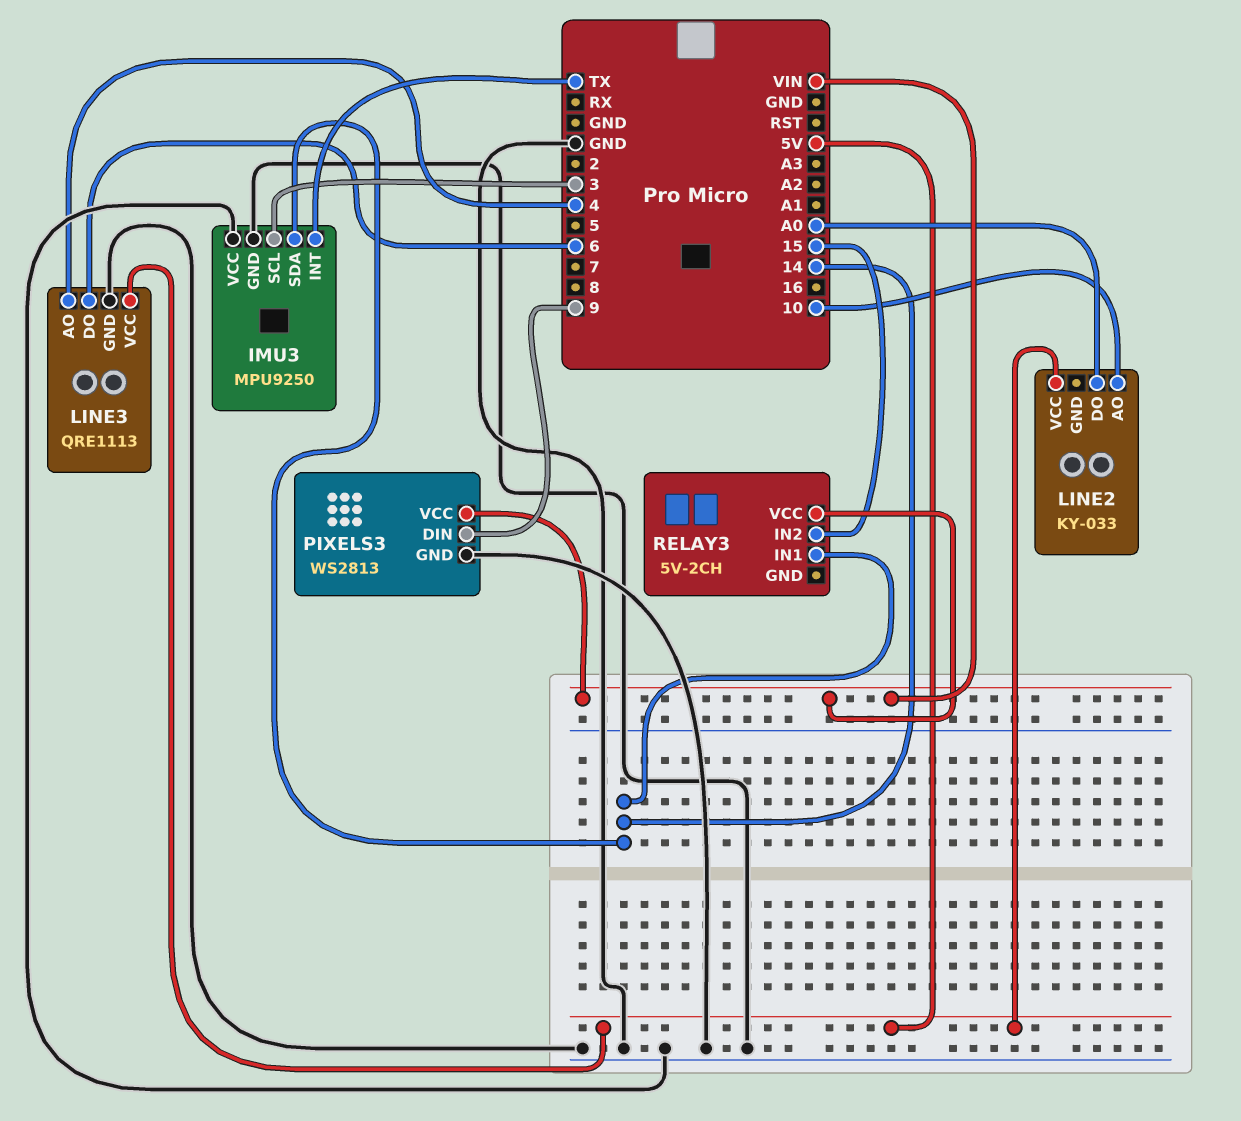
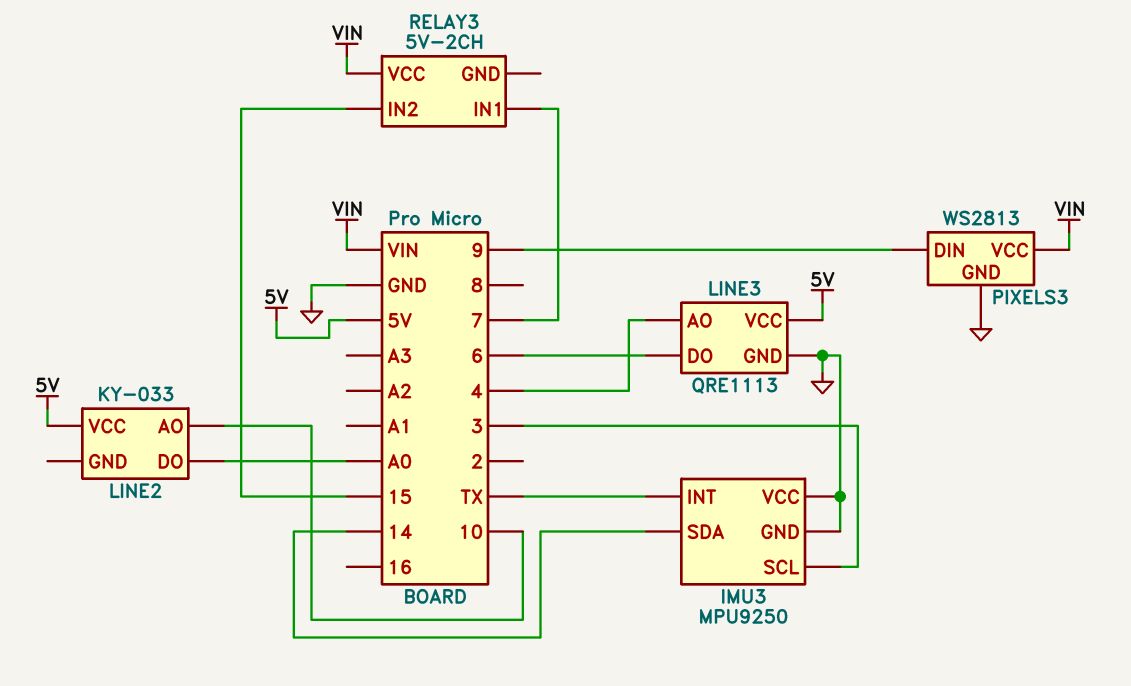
RELAY3 pin IN1: 14 -> 7

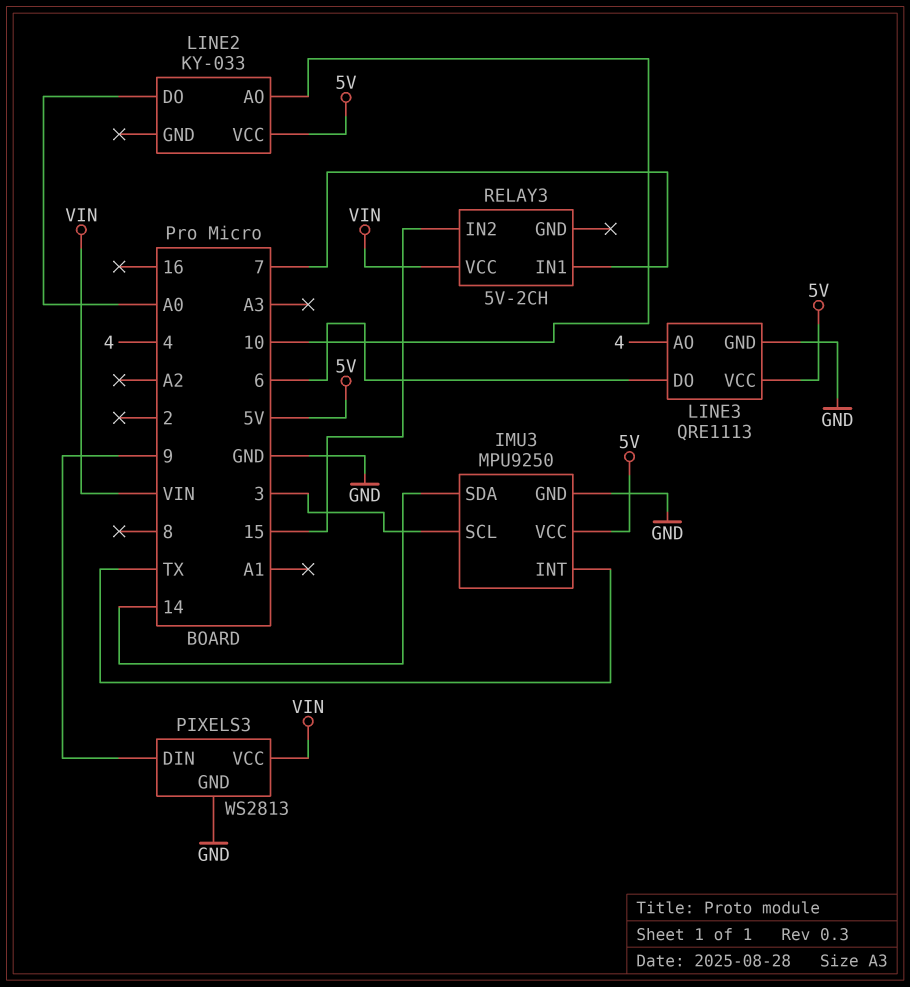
IMU3 pin VCC: GND -> 5V

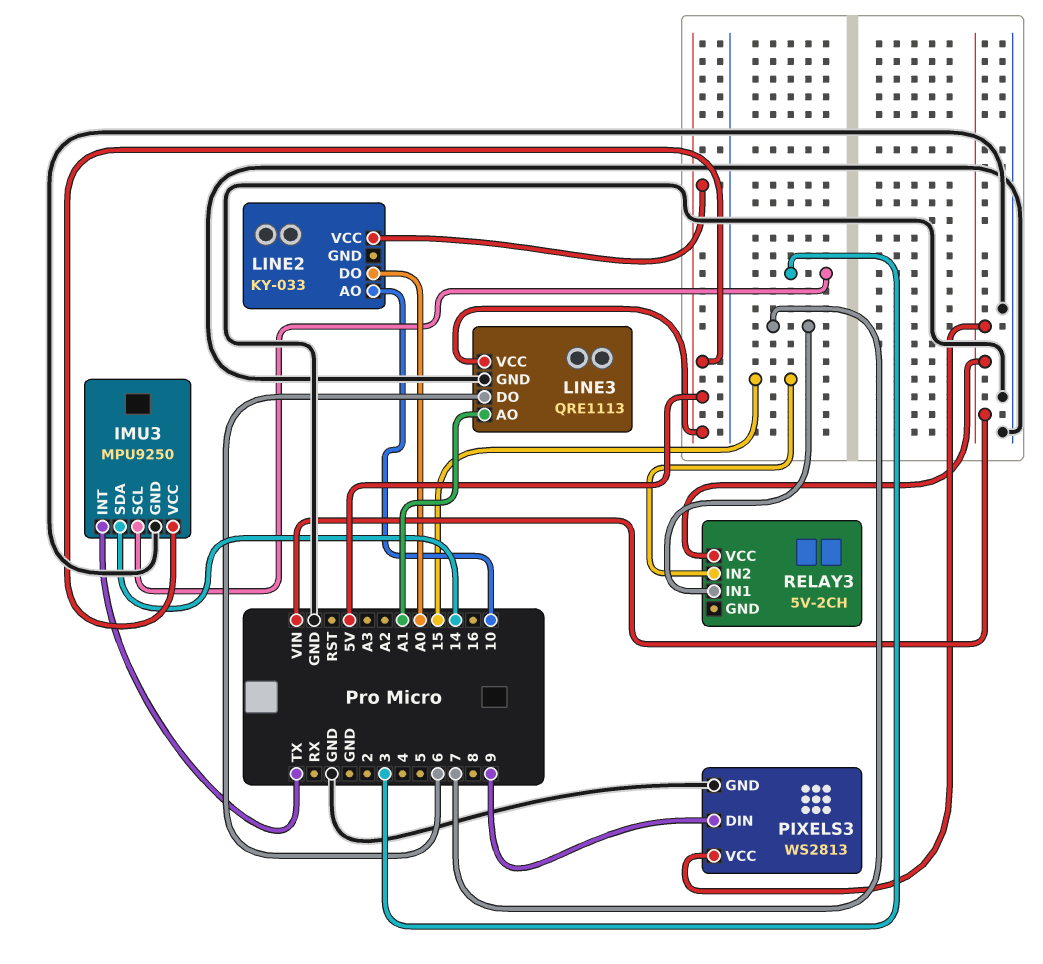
LINE3 pin AO: 4 -> A1

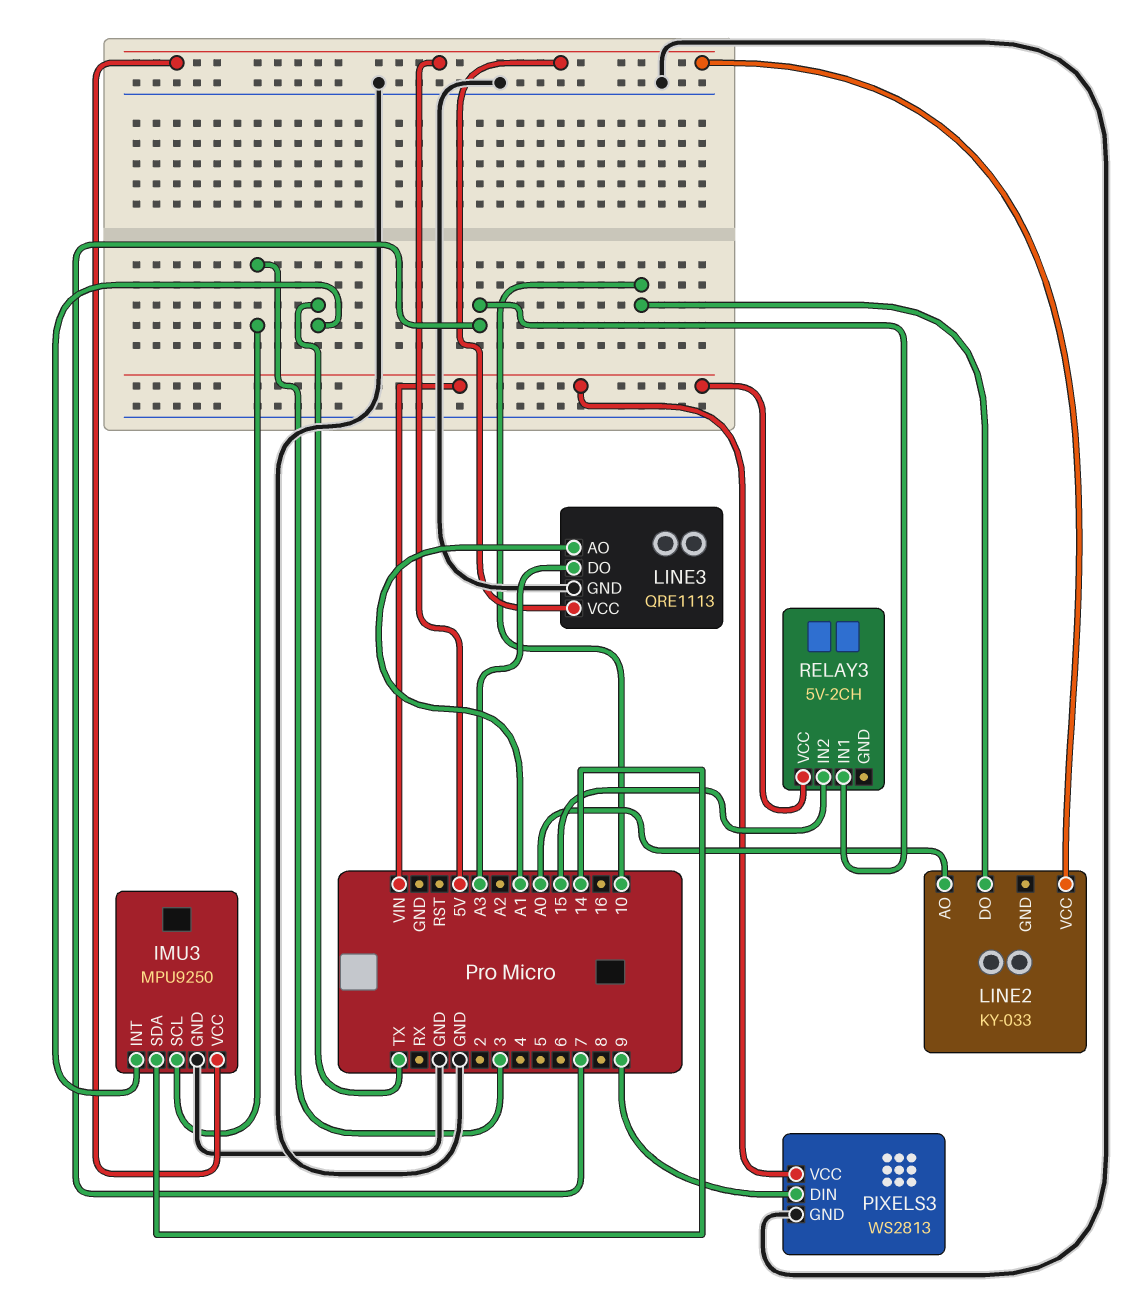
LINE2 pin AO: 10 -> A0
LINE2 pin DO: A0 -> 10
LINE3 pin DO: 6 -> A3

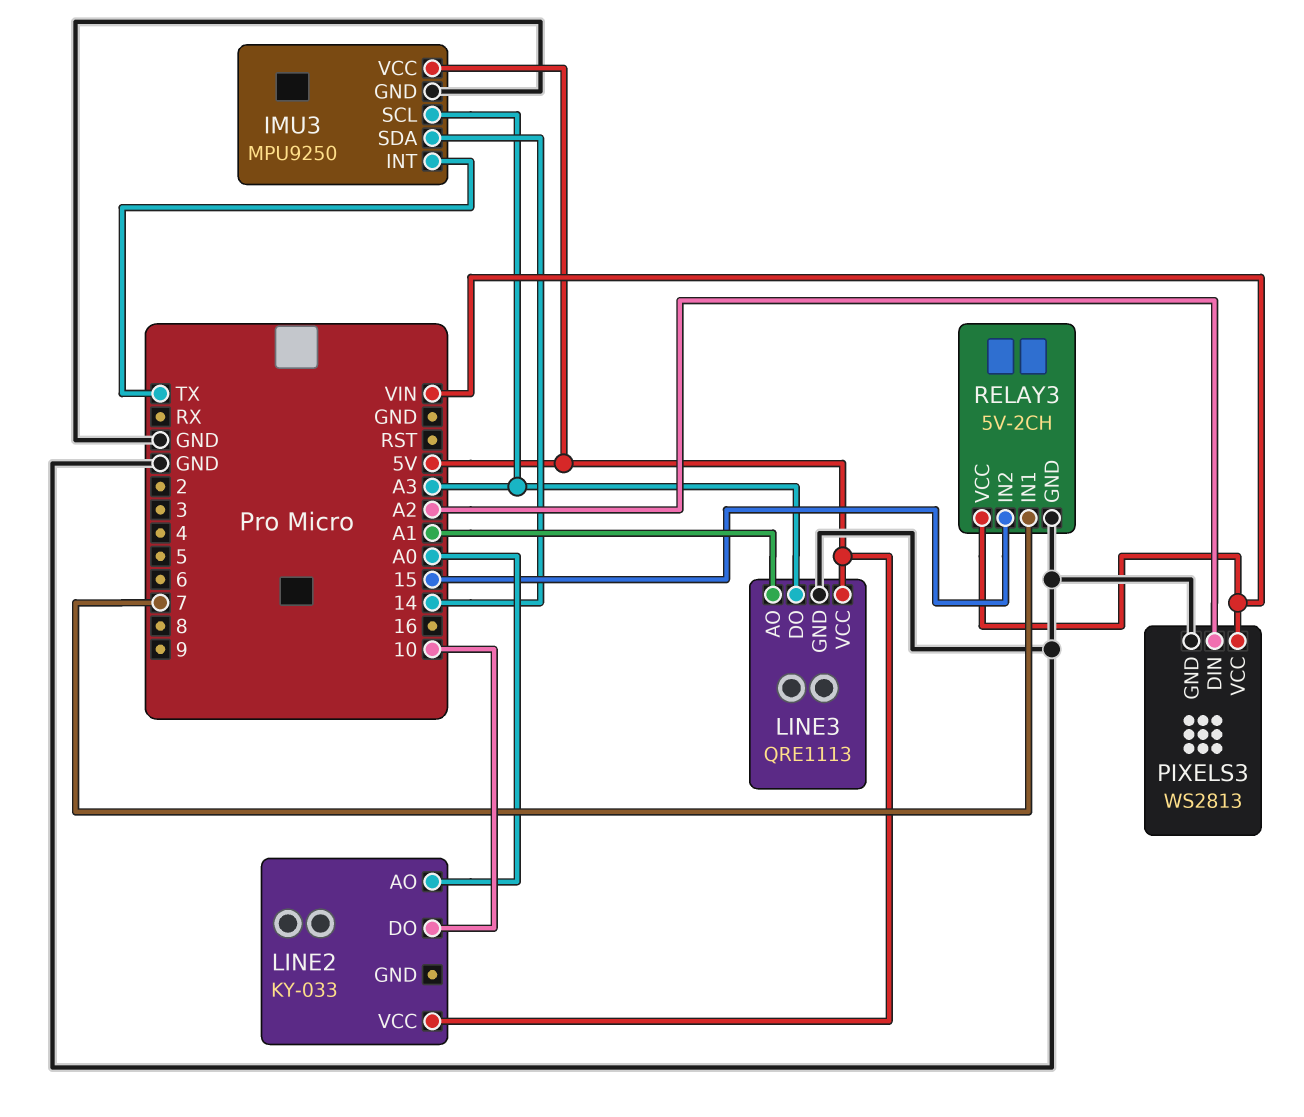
IMU3 pin SCL: 3 -> A3
PIXELS3 pin DIN: 9 -> A2
RELAY3 pin GND: none -> GND

